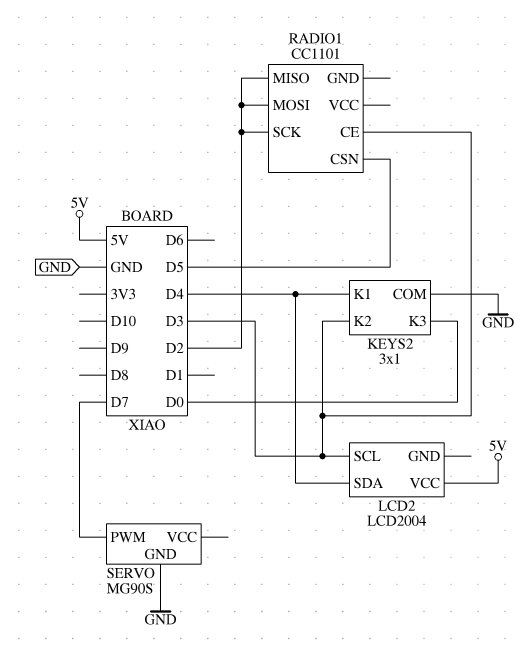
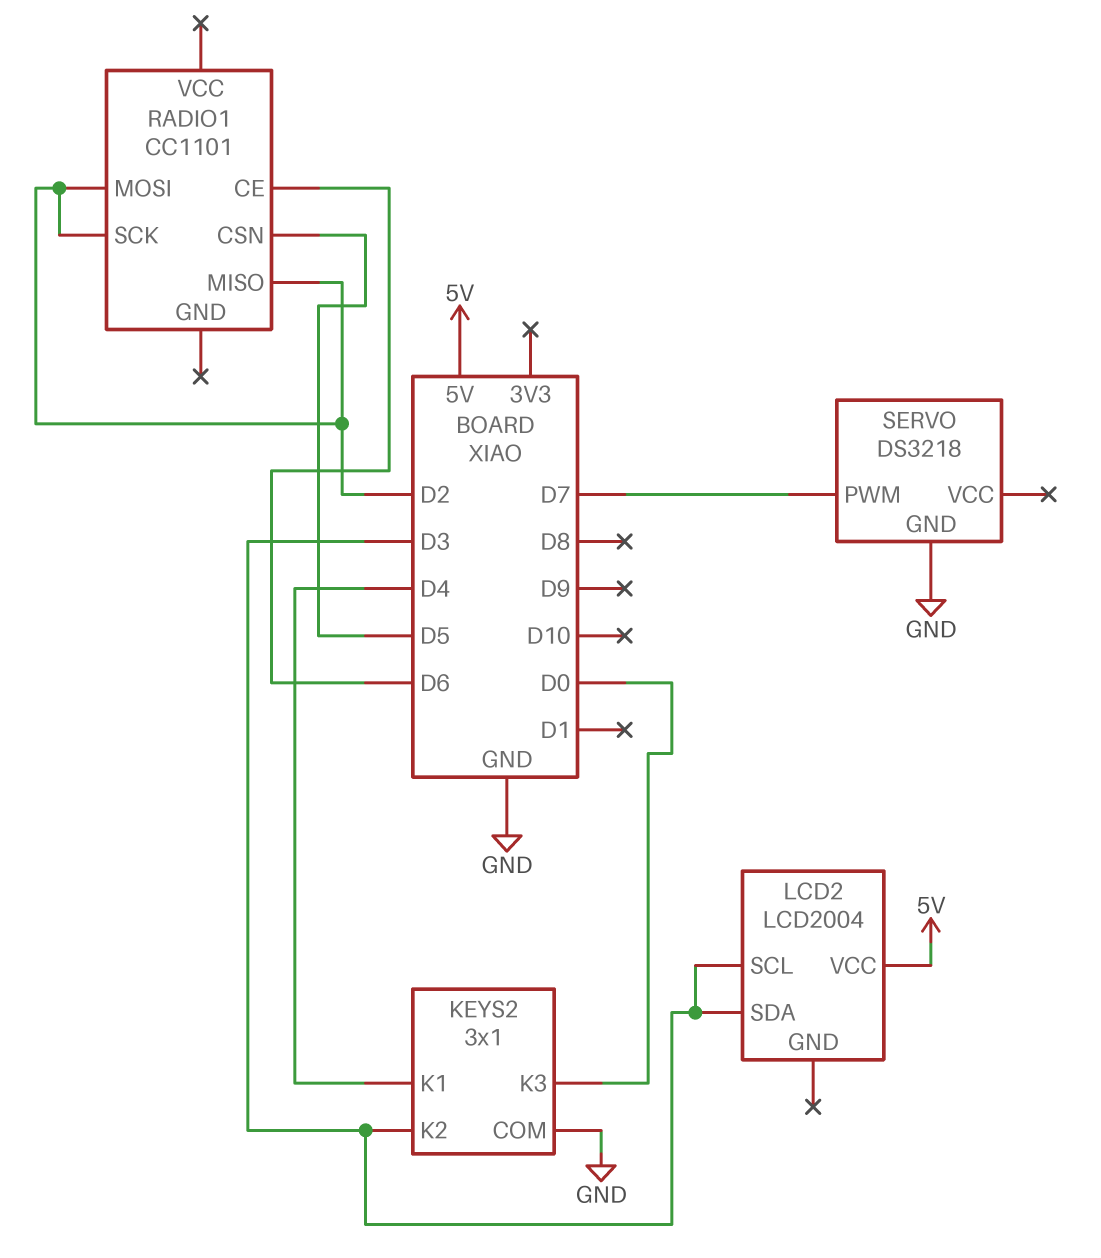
LCD2 pin SDA: D4 -> D3
RADIO1 pin CE: D3 -> D6
SERVO: MG90S -> DS3218

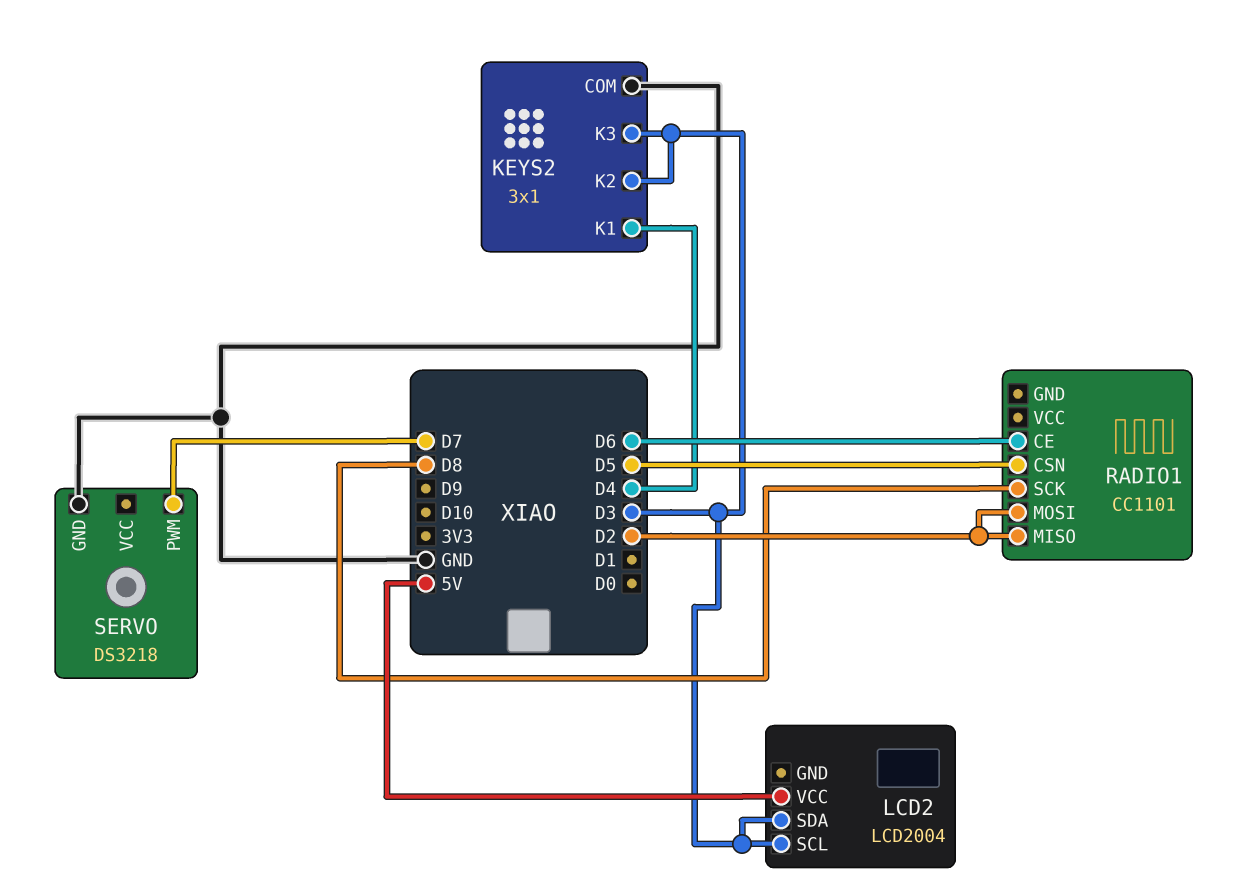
KEYS2 pin K3: D0 -> D3
RADIO1 pin SCK: D2 -> D8

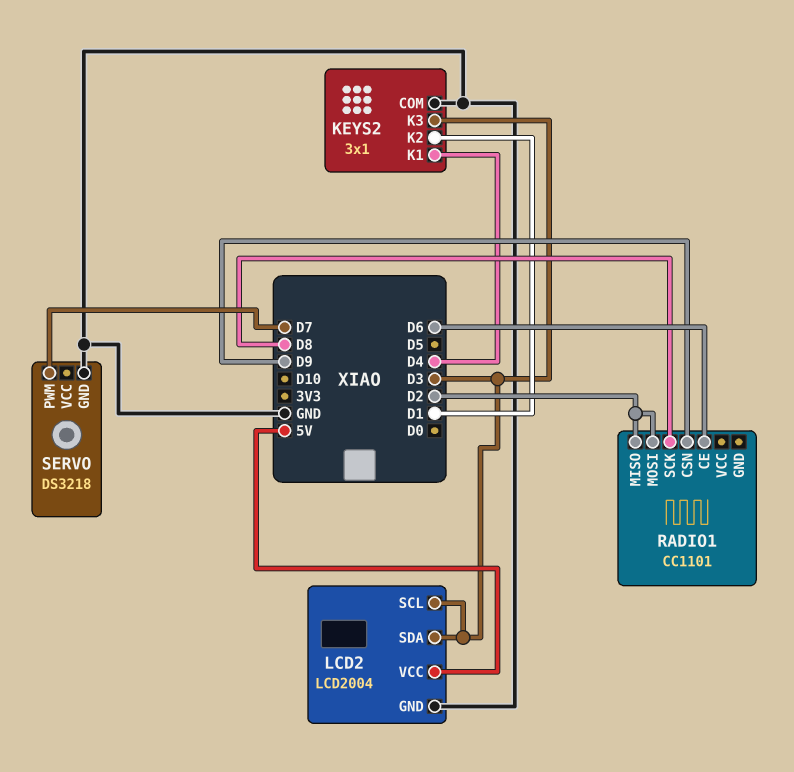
KEYS2 pin K2: D3 -> D1
LCD2 pin GND: none -> GND
RADIO1 pin CSN: D5 -> D9

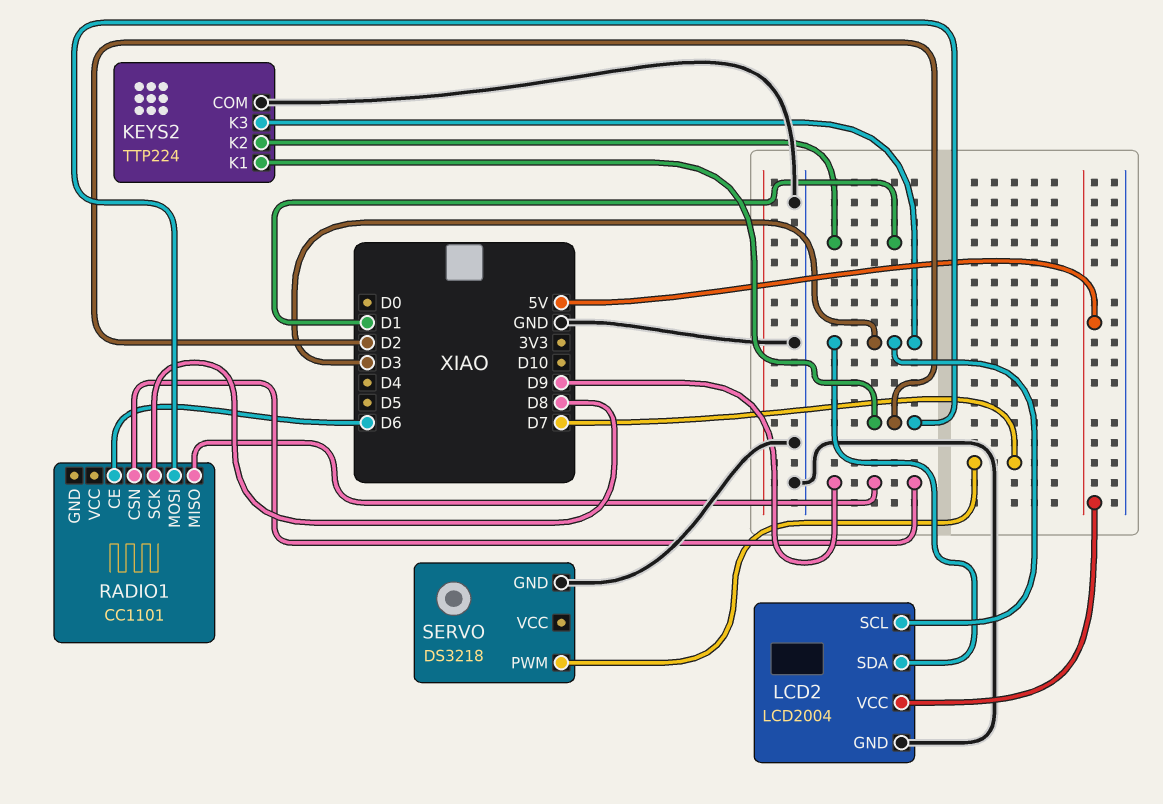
KEYS2: 3x1 -> TTP224
KEYS2 pin K1: D4 -> D2
RADIO1 pin MISO: D2 -> D9

